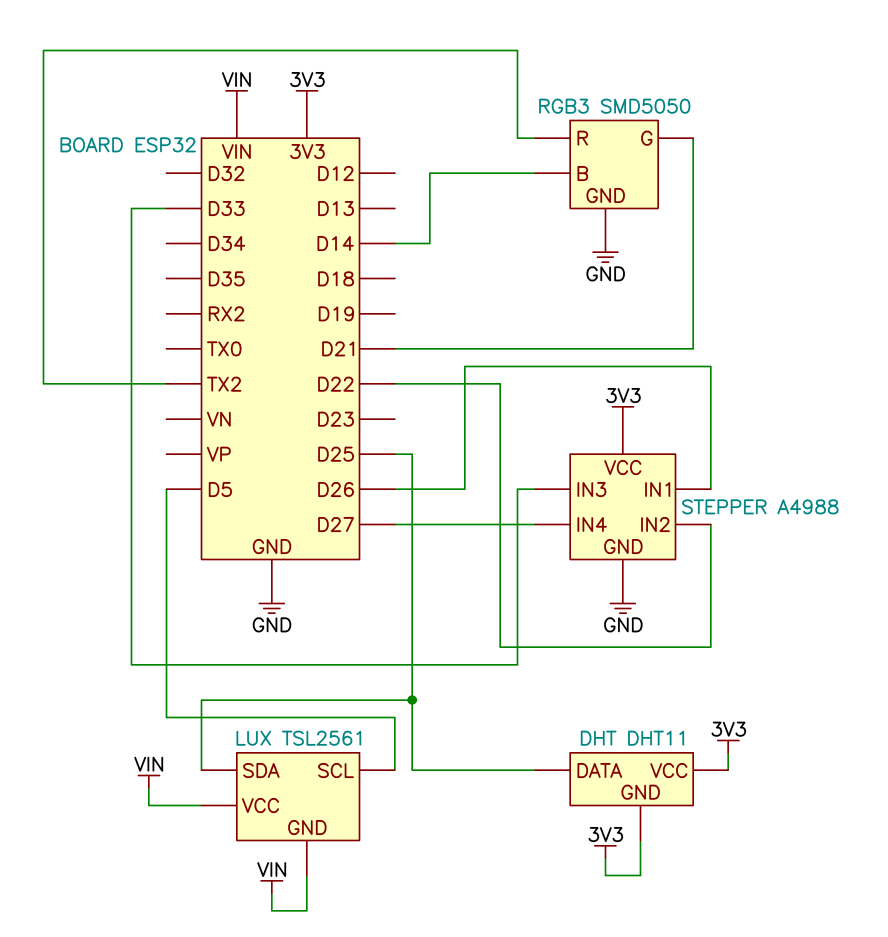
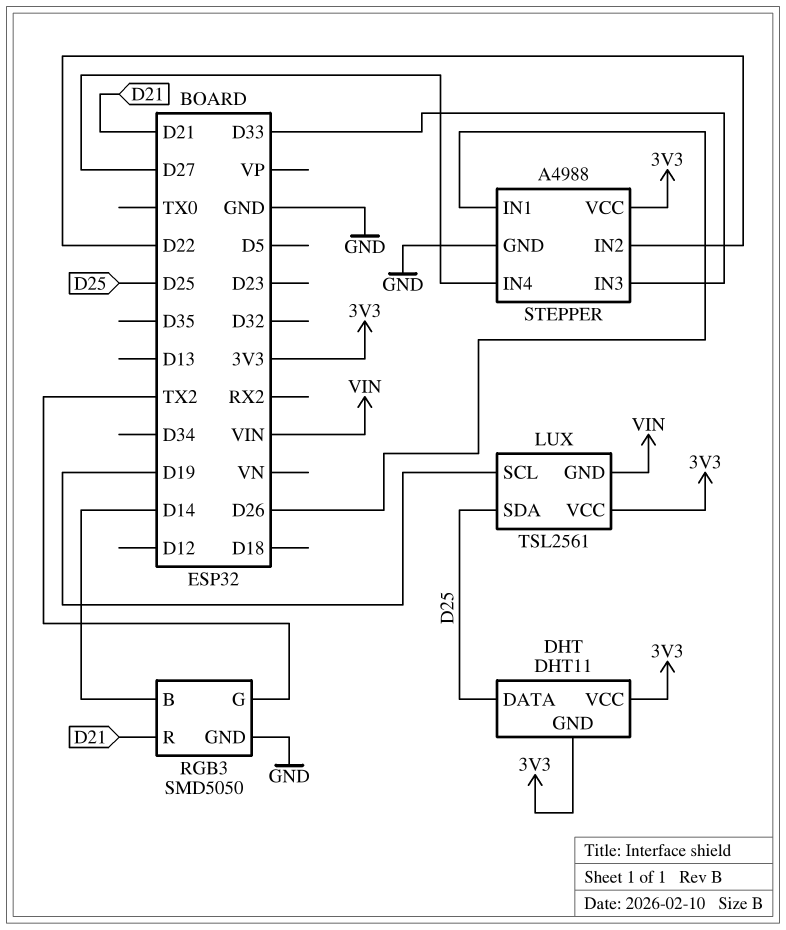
LUX pin SCL: D5 -> D19
LUX pin VCC: VIN -> 3V3
RGB3 pin G: D21 -> TX2
RGB3 pin R: TX2 -> D21

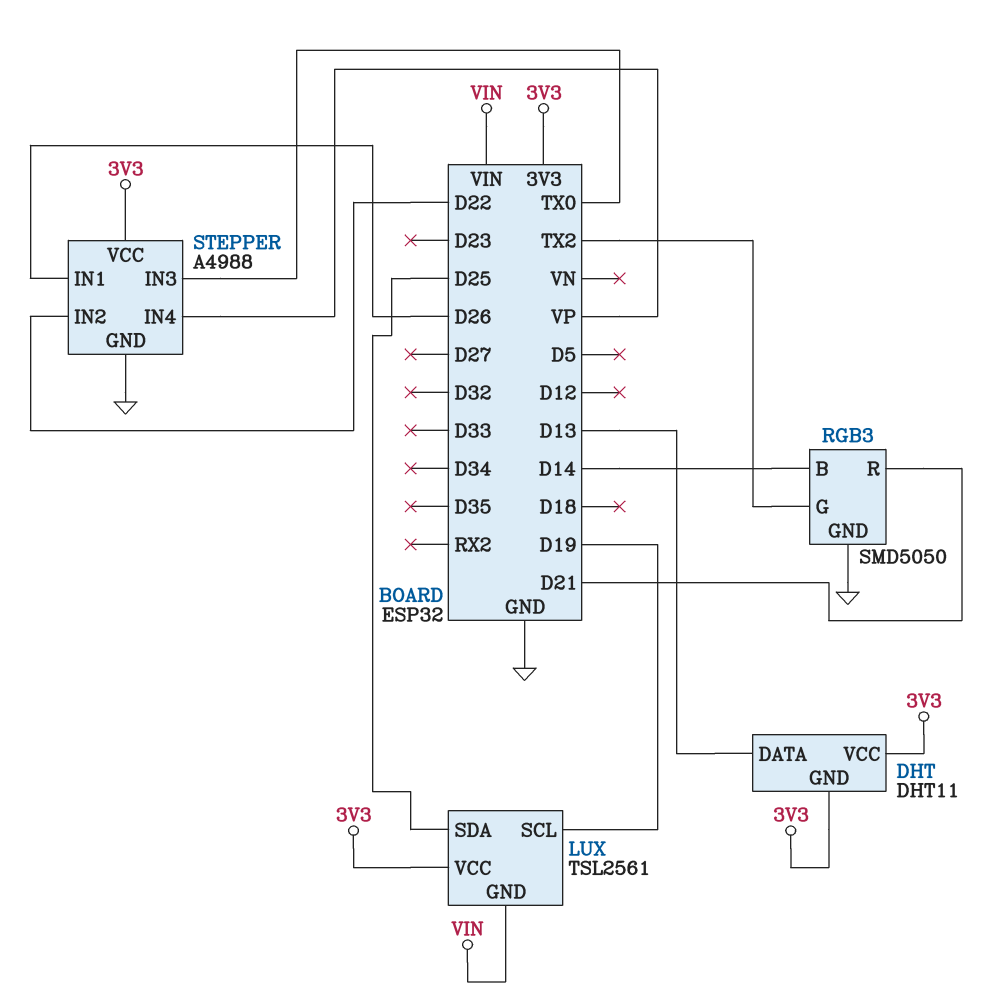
DHT pin DATA: D25 -> D13
STEPPER pin IN3: D33 -> TX0
STEPPER pin IN4: D27 -> VP

